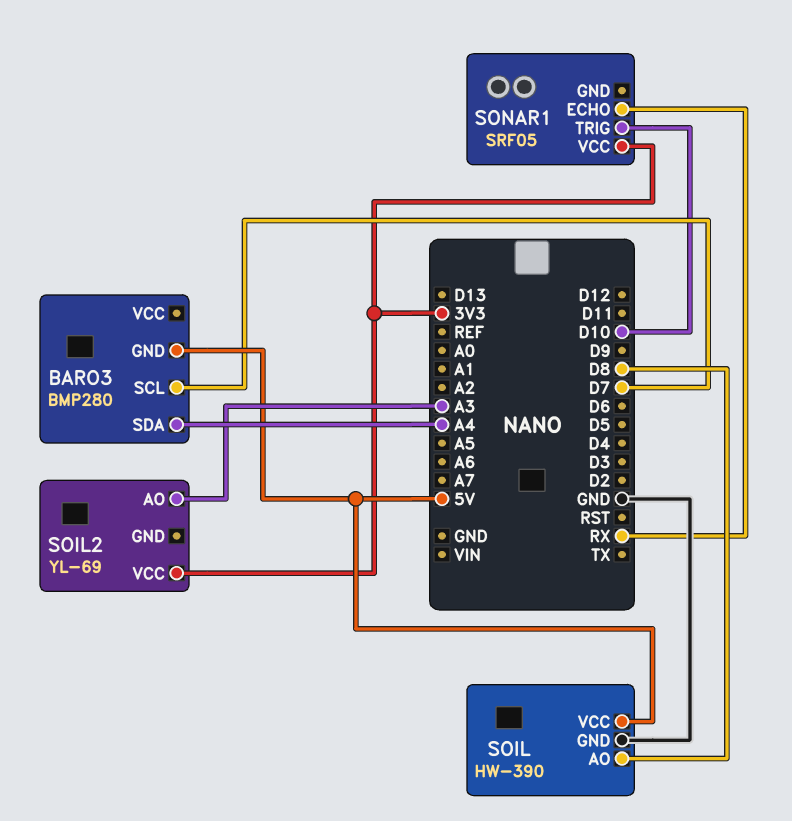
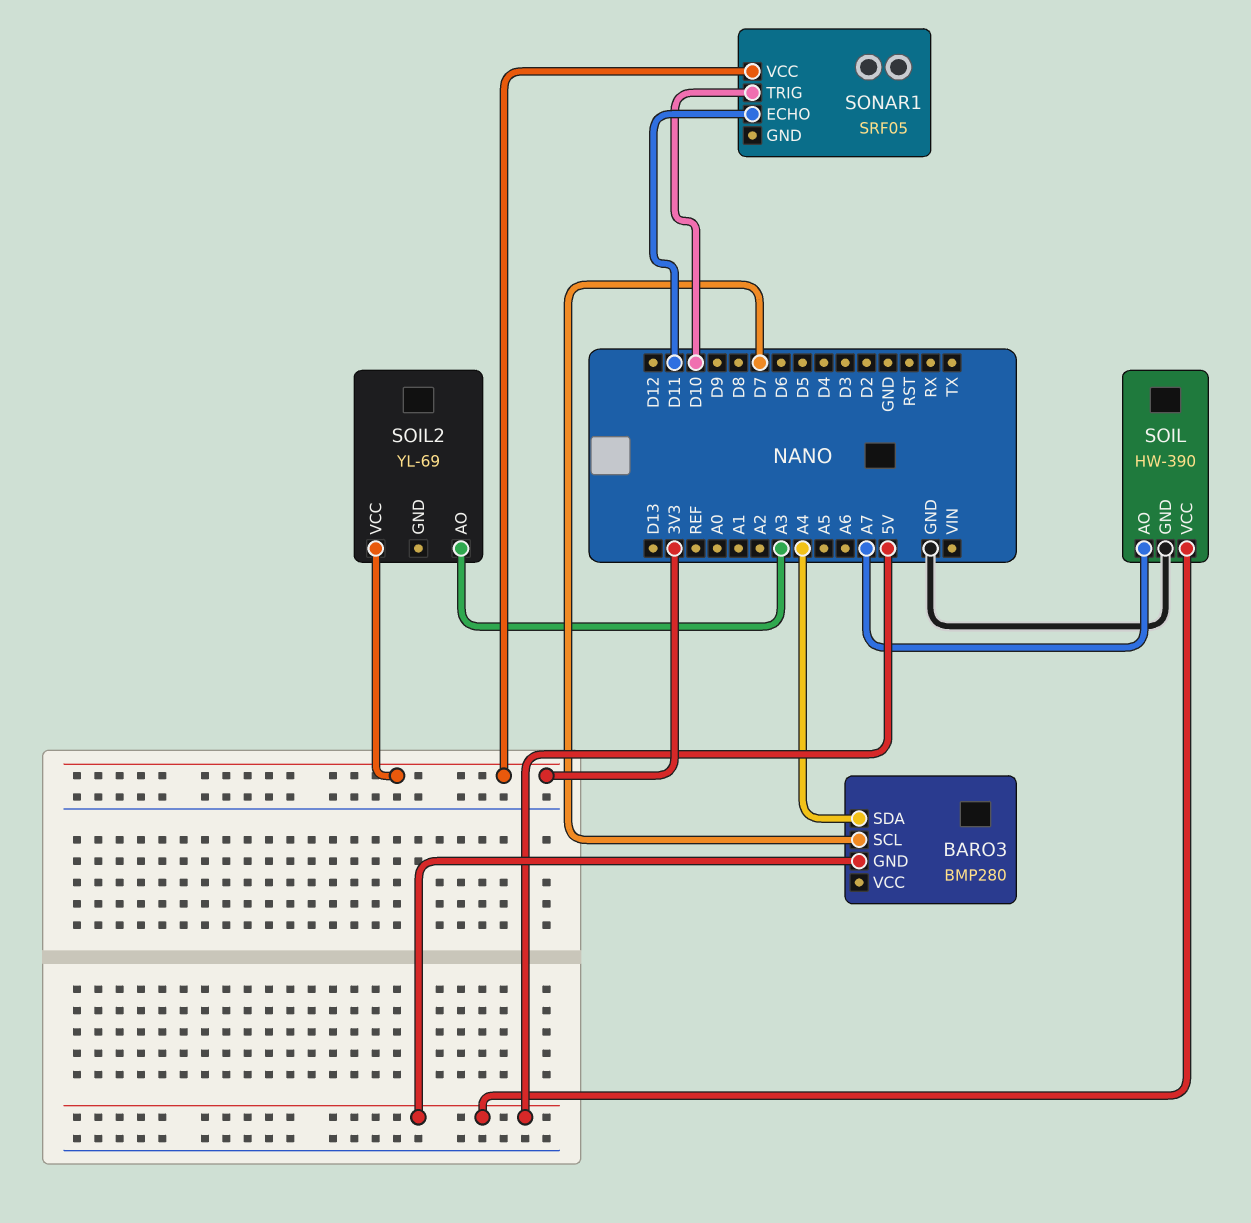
SOIL pin AO: D8 -> A7
SONAR1 pin ECHO: RX -> D11

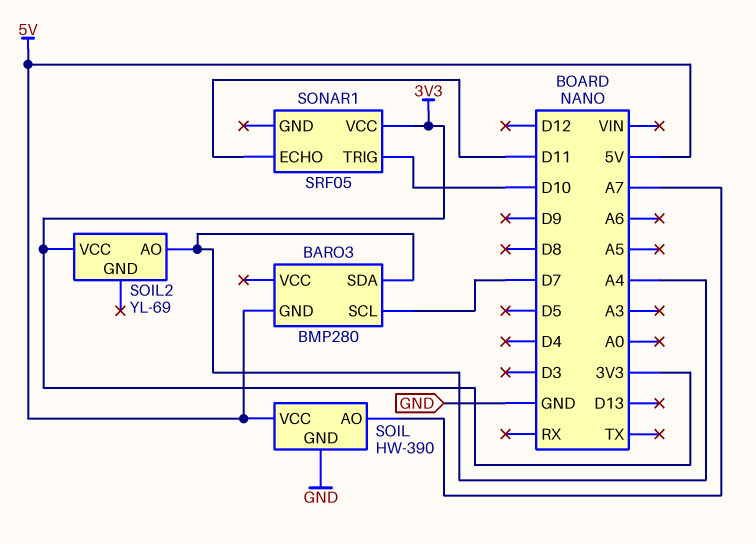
SOIL2 pin AO: A3 -> A4

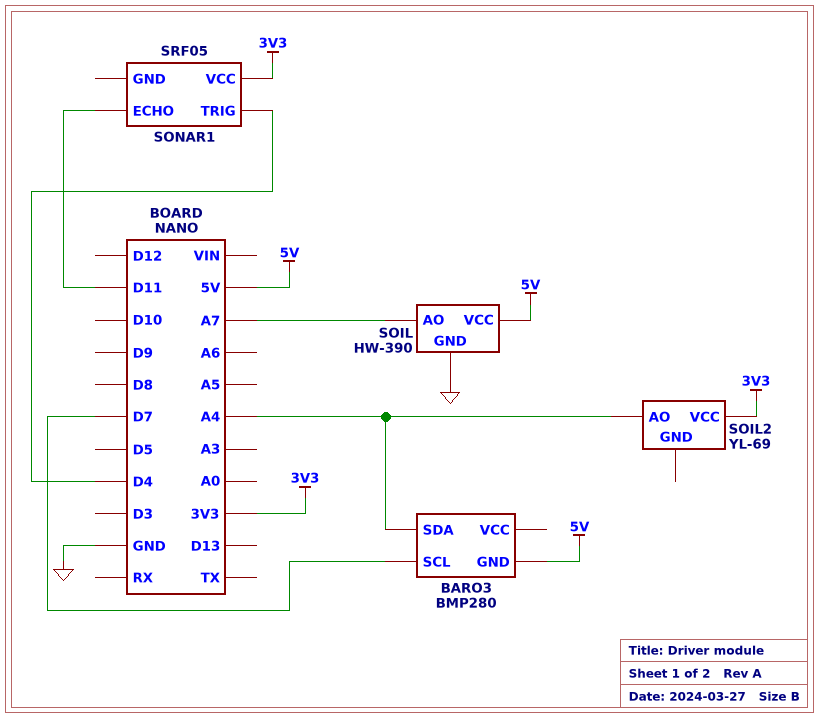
SONAR1 pin TRIG: D10 -> D4

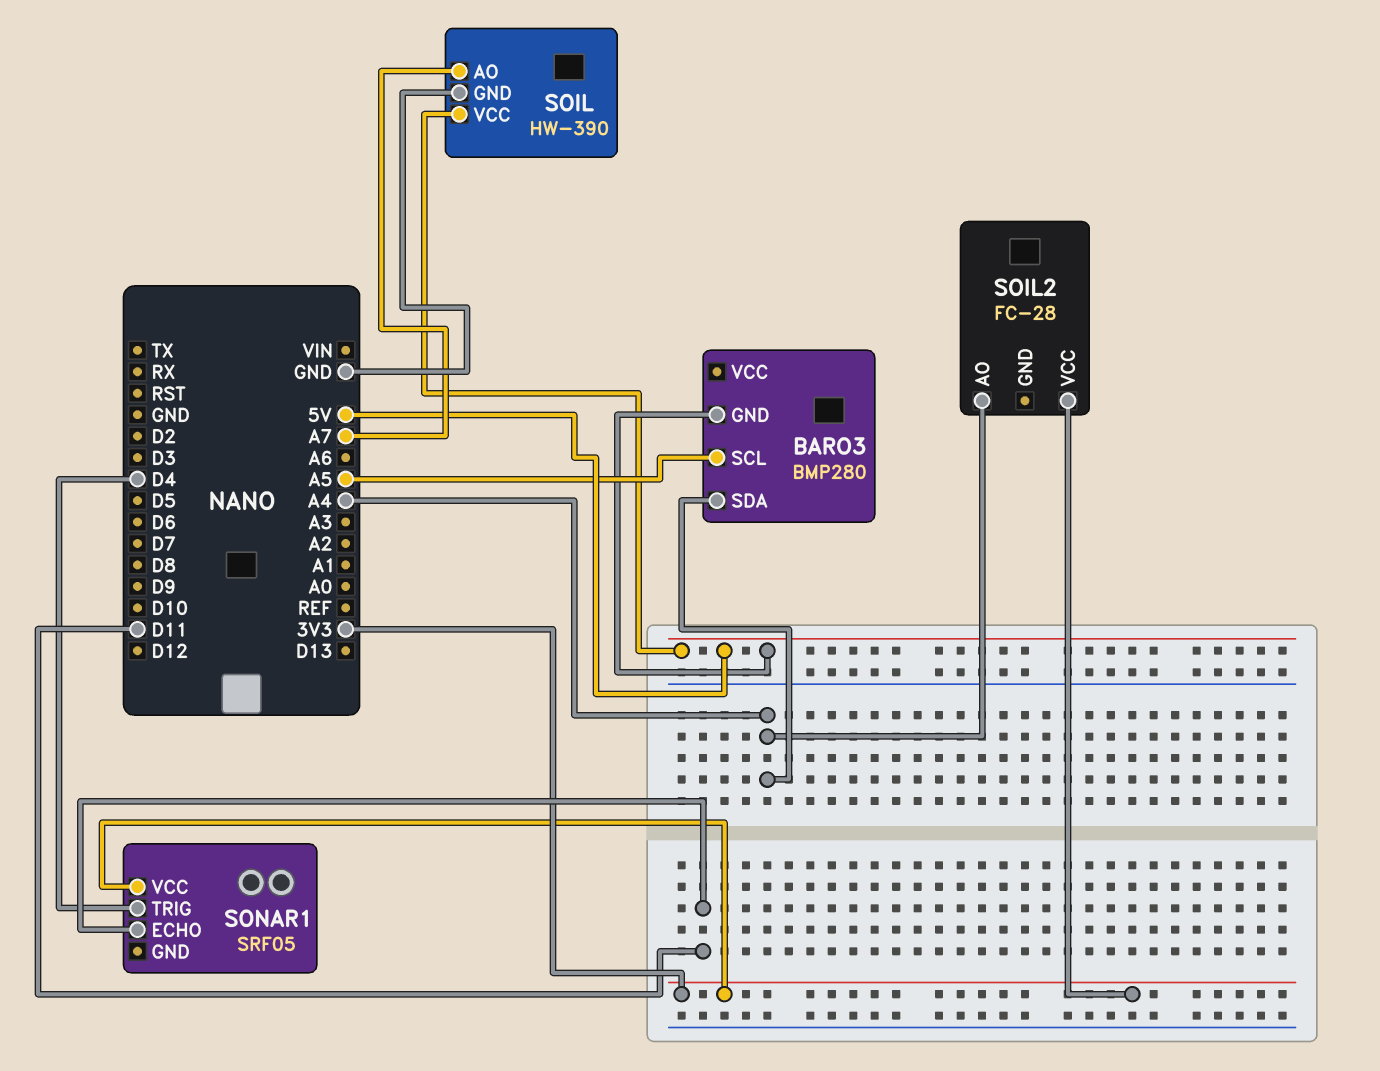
BARO3 pin SCL: D7 -> A5
SOIL2: YL-69 -> FC-28

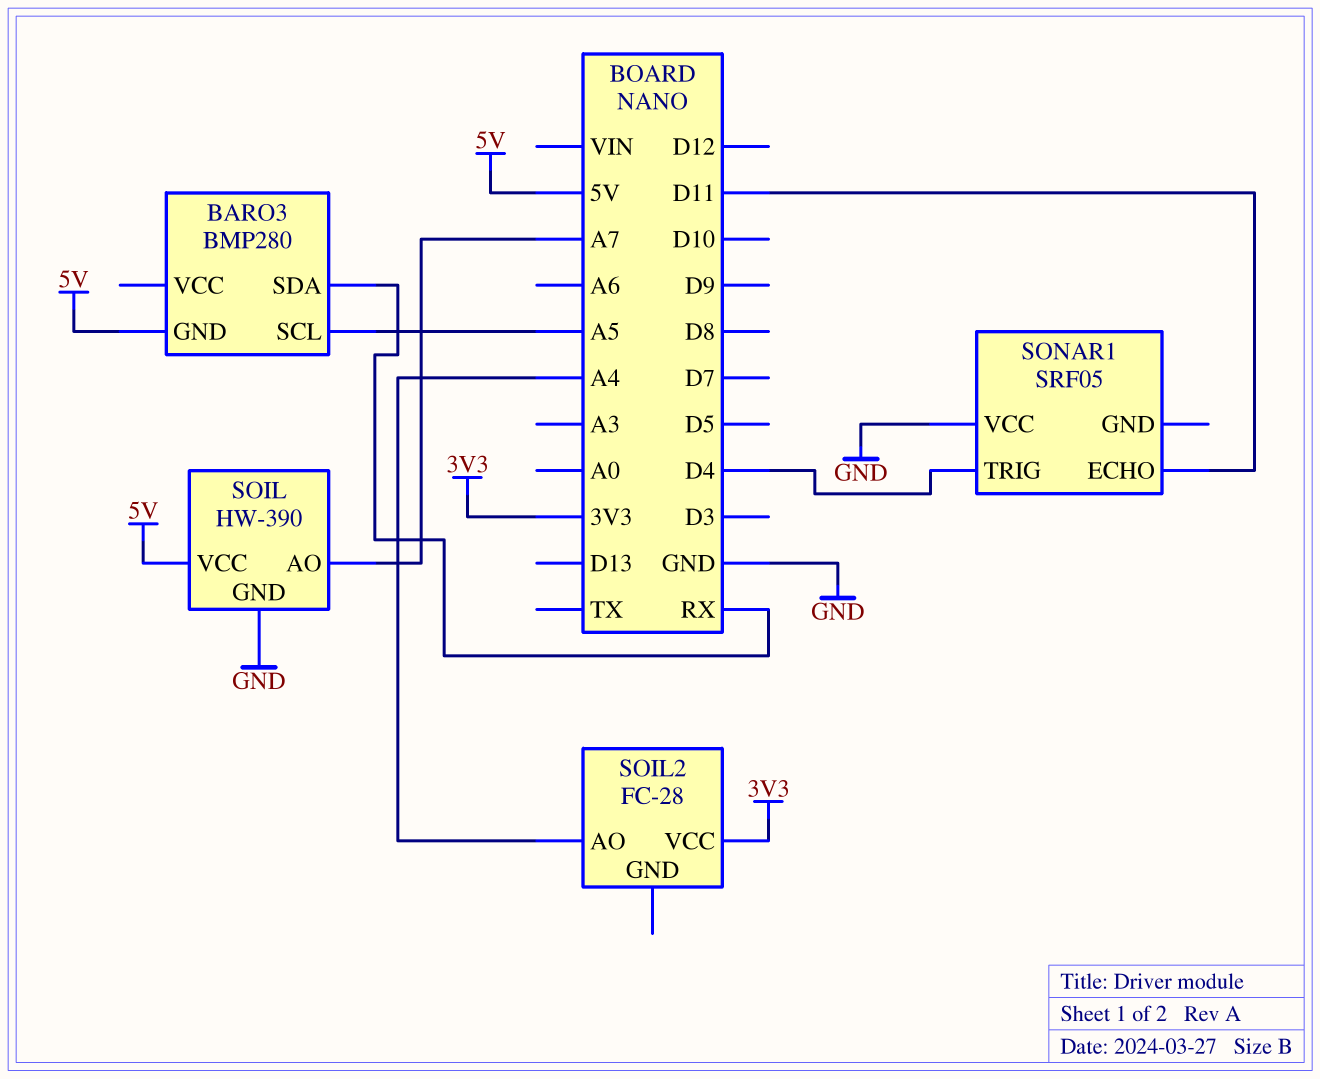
BARO3 pin SDA: A4 -> RX
SONAR1 pin VCC: 3V3 -> GND

